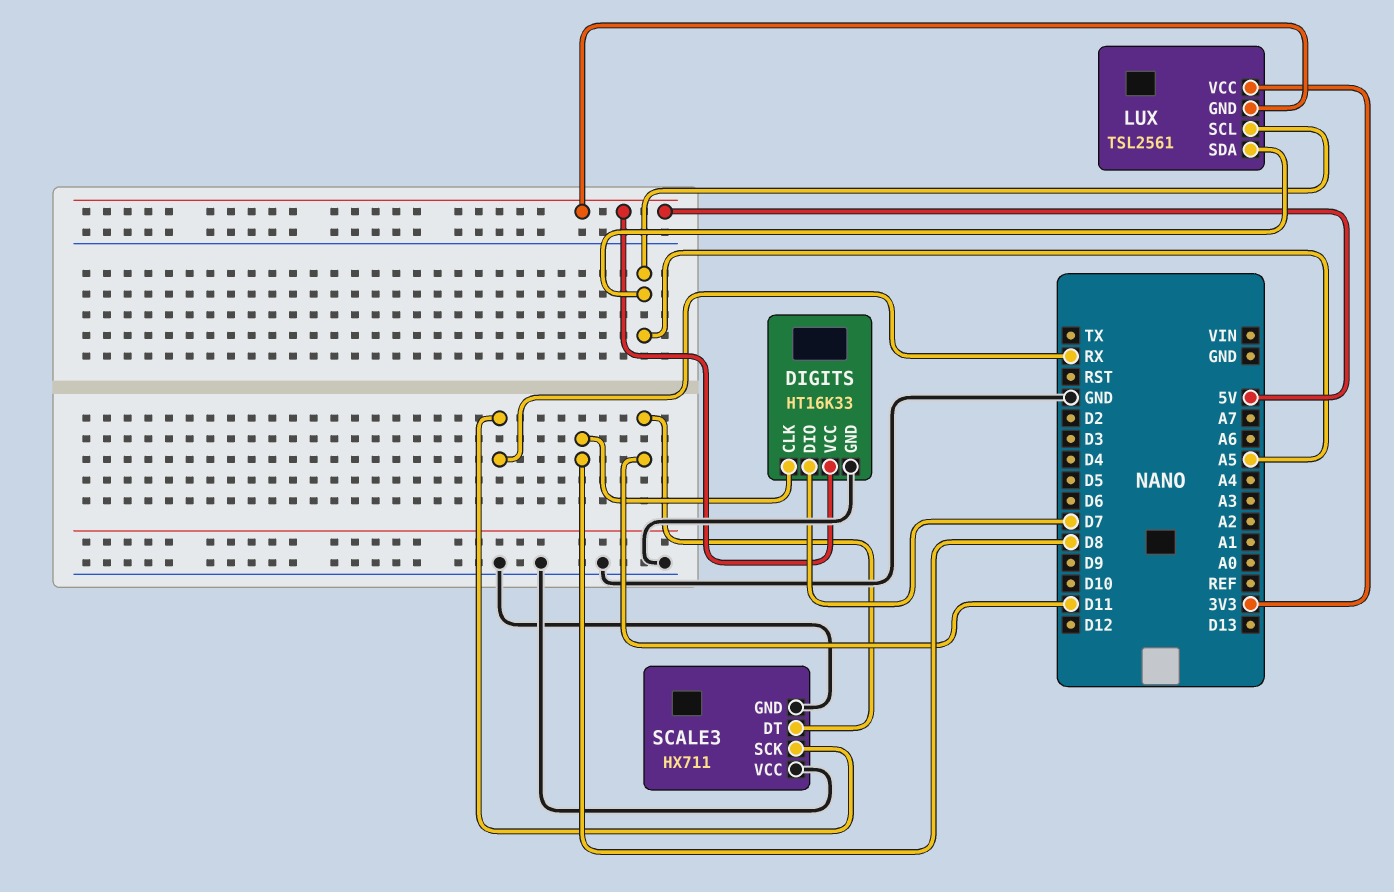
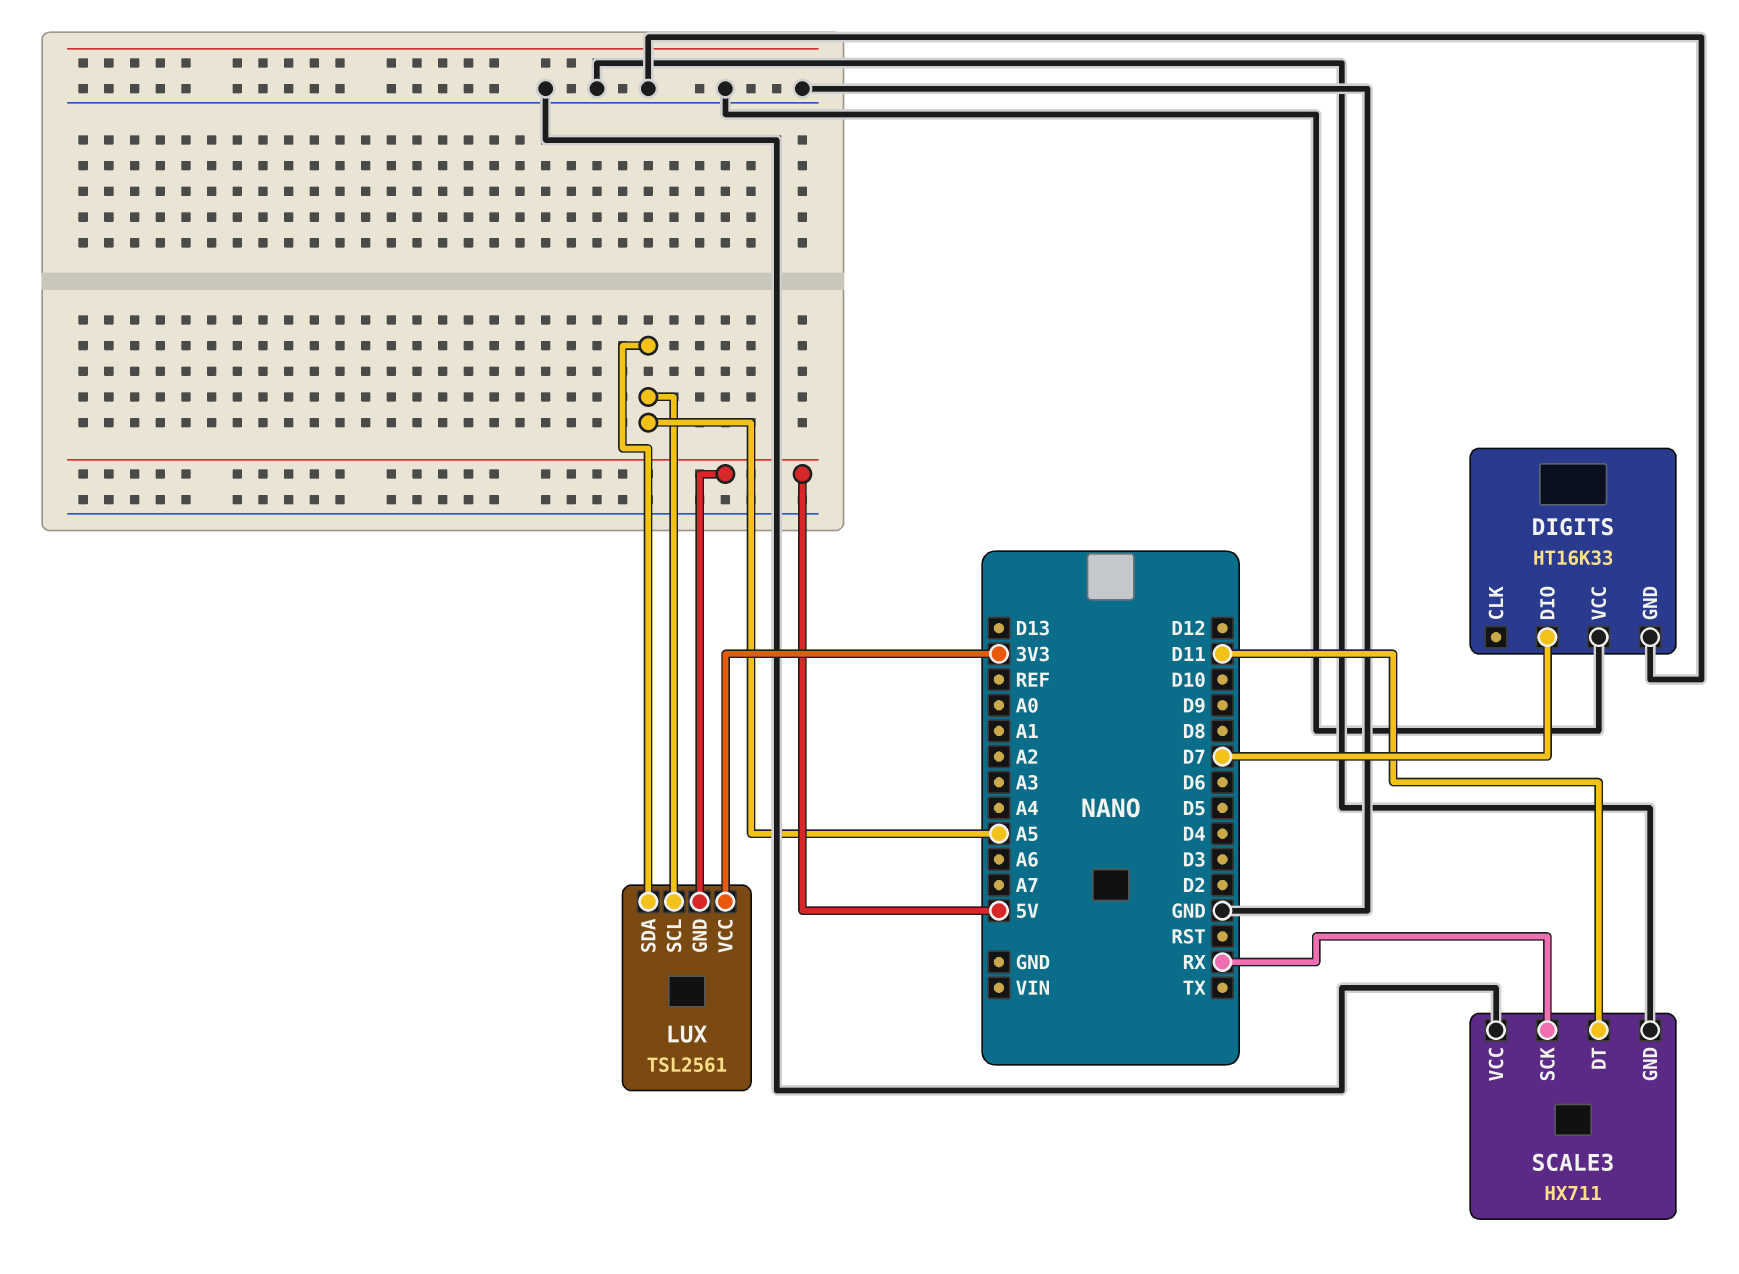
DIGITS pin CLK: D8 -> none
DIGITS pin VCC: 5V -> GND

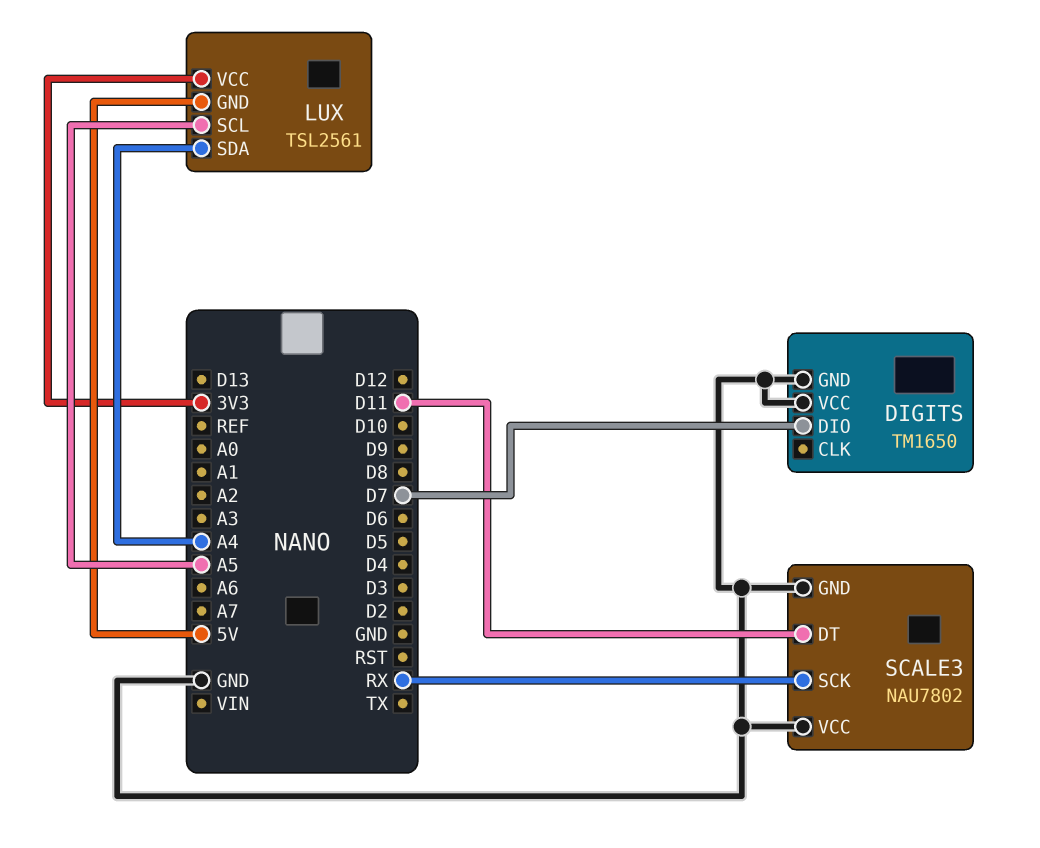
DIGITS: HT16K33 -> TM1650
LUX pin SDA: A5 -> A4
SCALE3: HX711 -> NAU7802

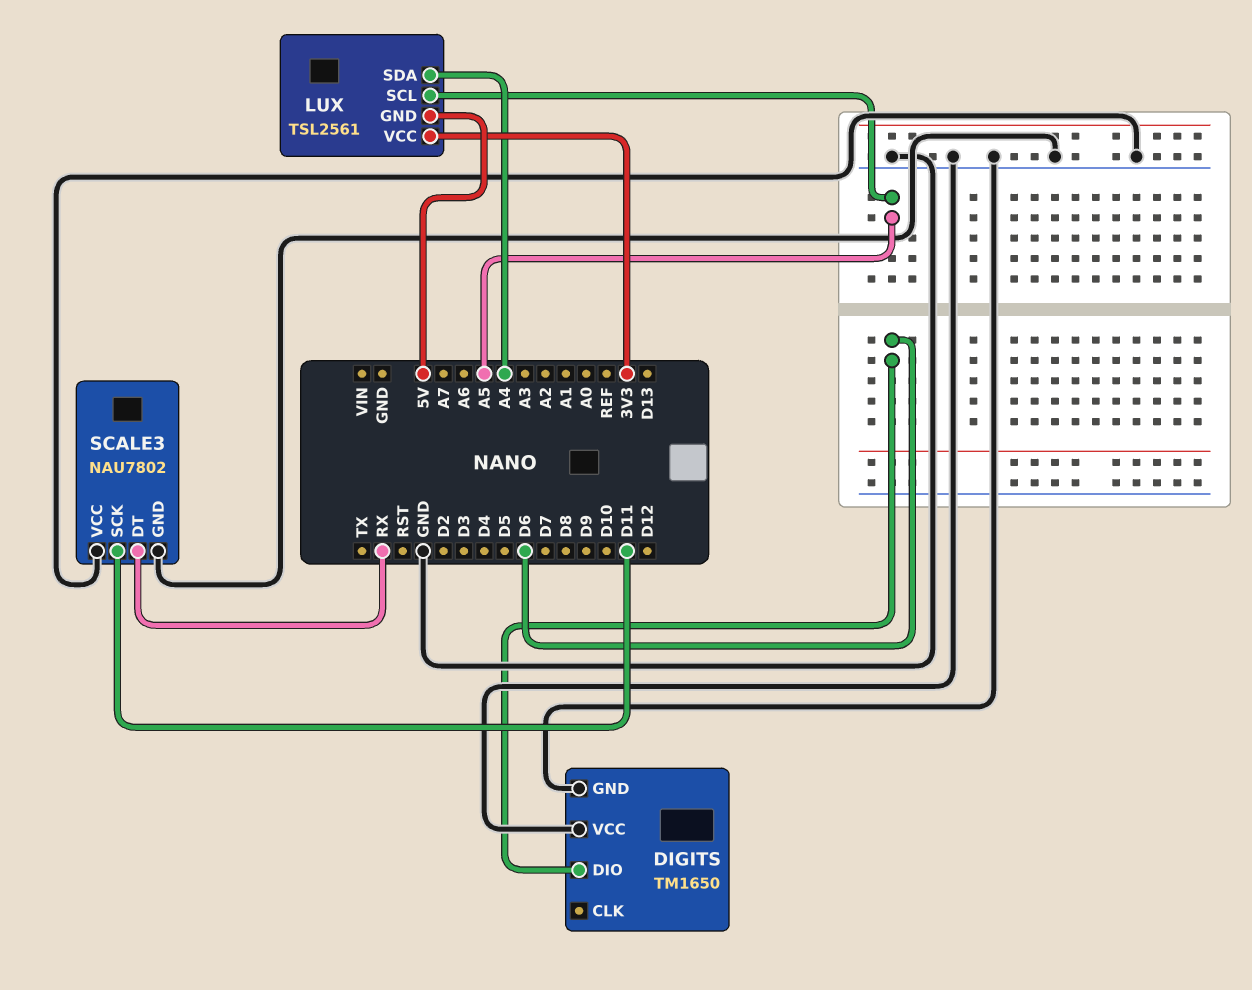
DIGITS pin DIO: D7 -> D6
SCALE3 pin DT: D11 -> RX
SCALE3 pin SCK: RX -> D11

